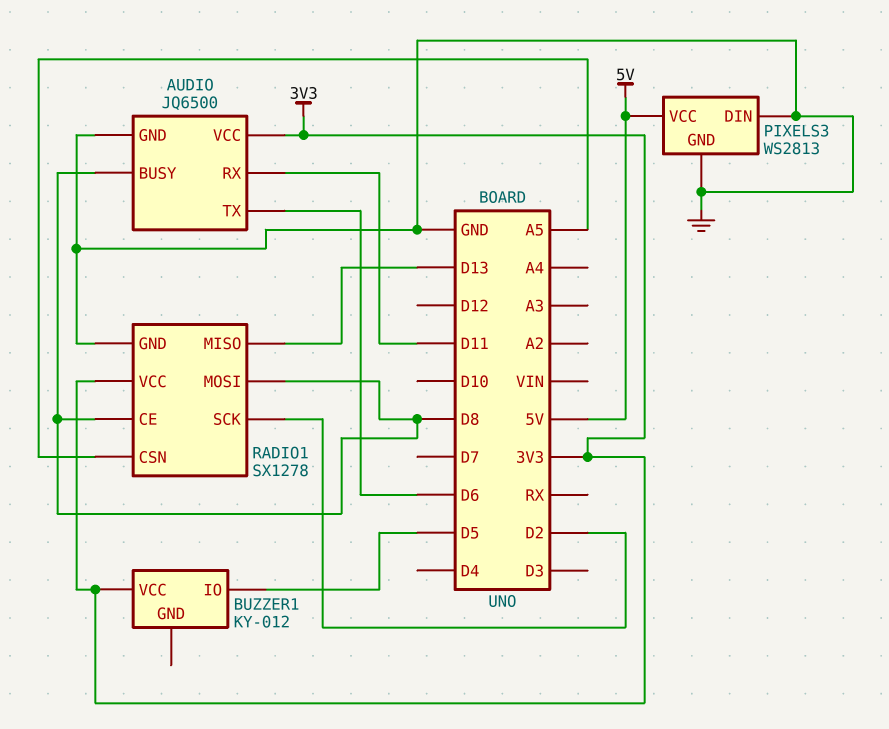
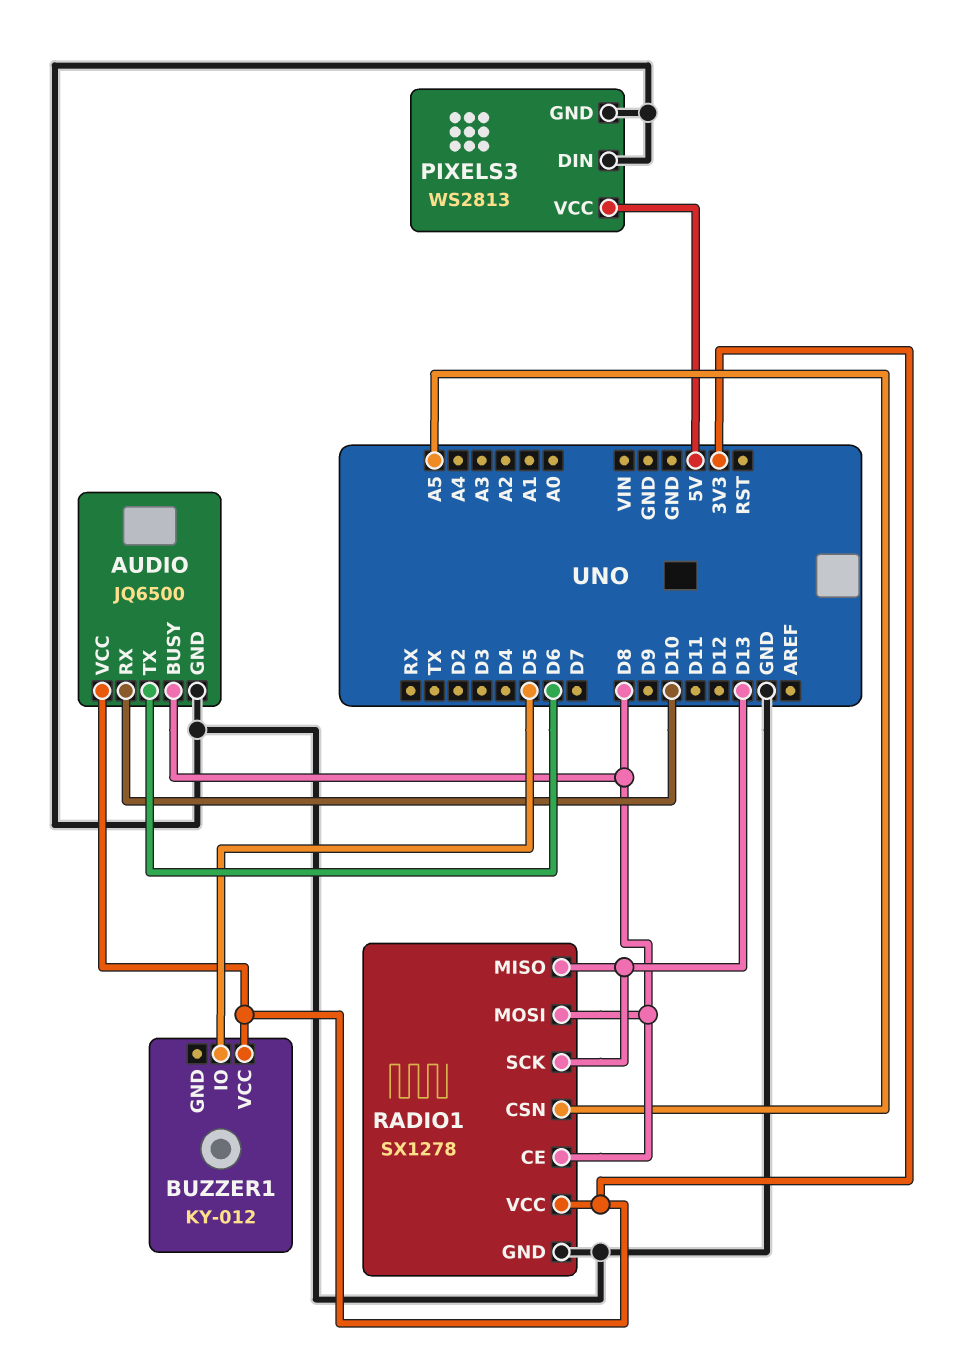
AUDIO pin RX: D11 -> D10
RADIO1 pin SCK: D2 -> D13

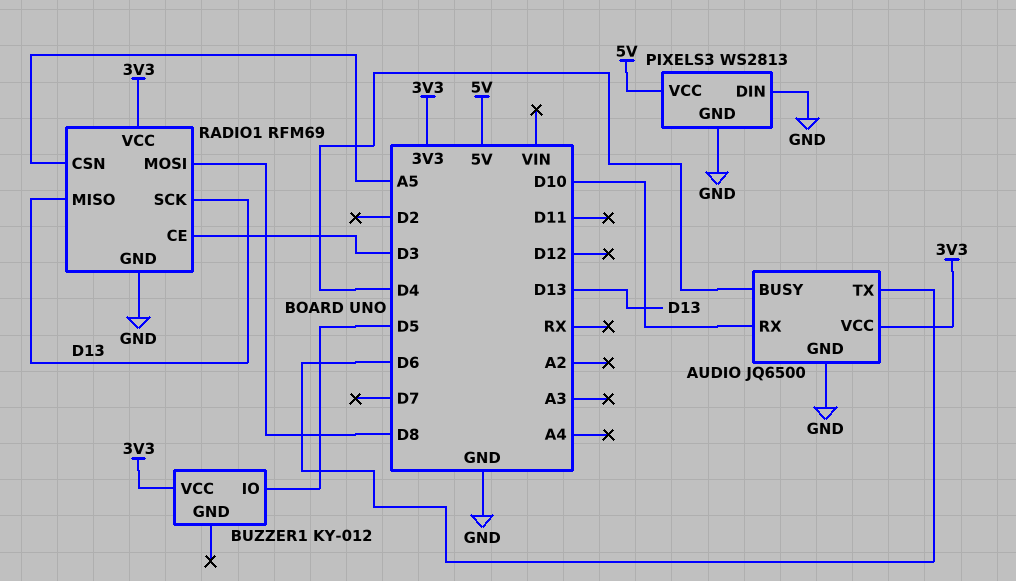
AUDIO pin BUSY: D8 -> D4
RADIO1: SX1278 -> RFM69
RADIO1 pin CE: D8 -> D3

